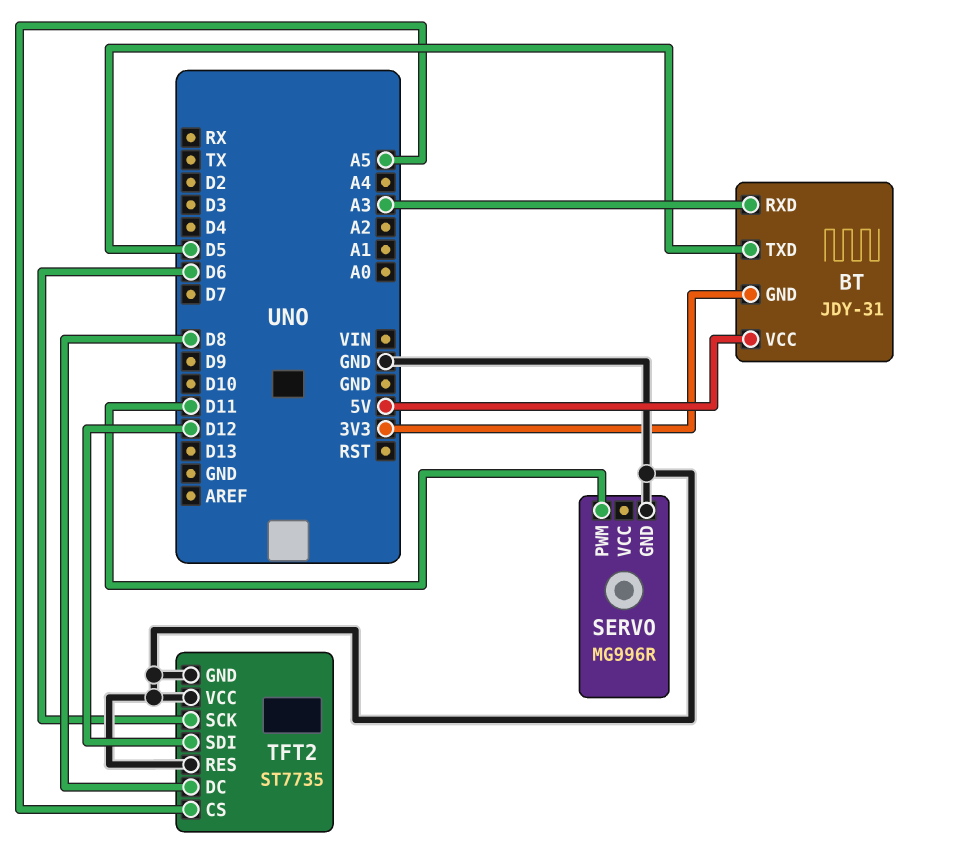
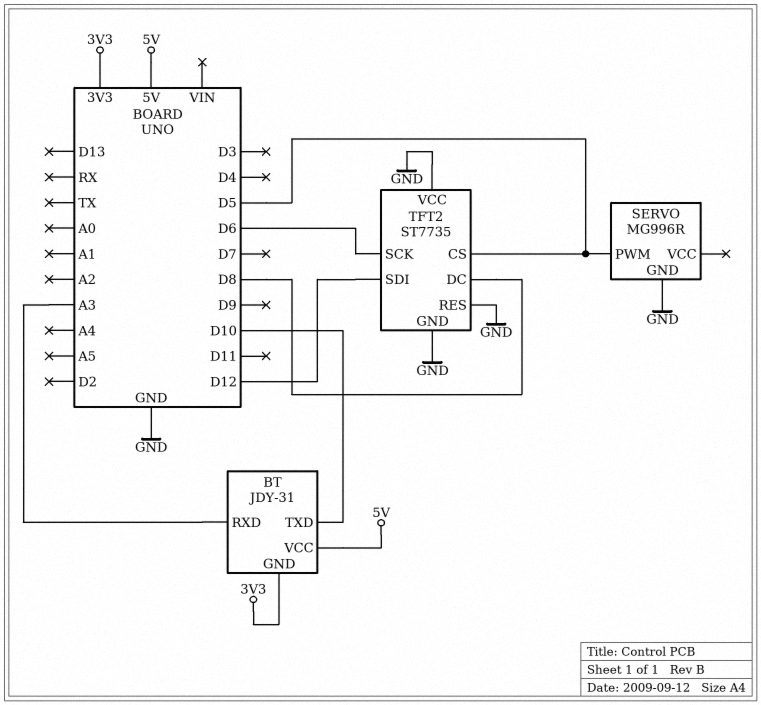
BT pin TXD: D5 -> D10
SERVO pin PWM: D11 -> D5
TFT2 pin CS: A5 -> D5

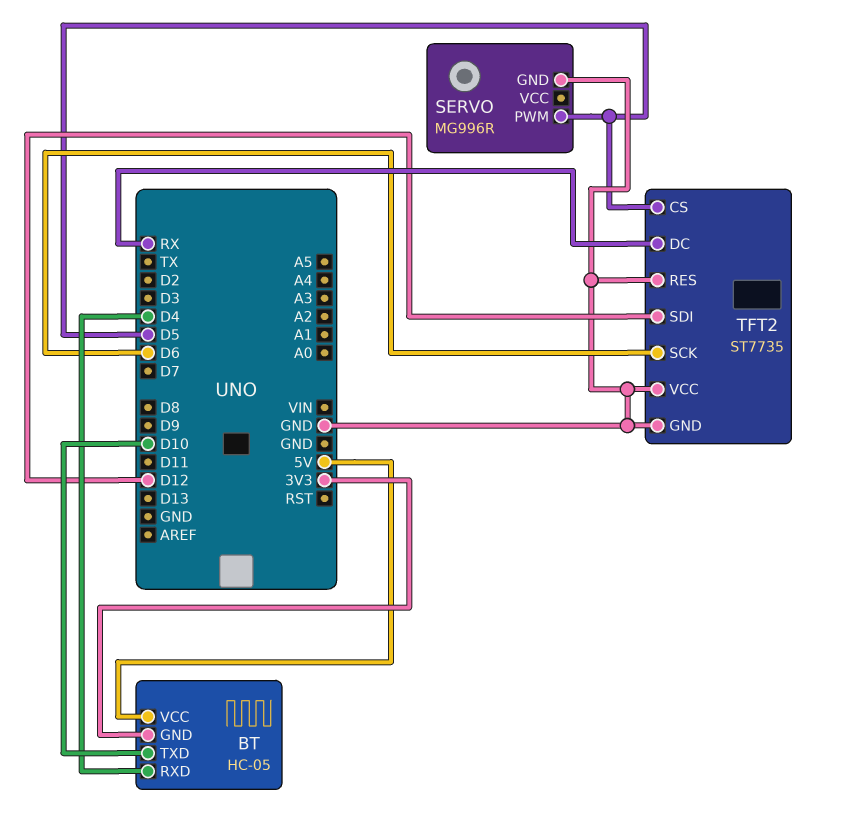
BT: JDY-31 -> HC-05
BT pin RXD: A3 -> D4
TFT2 pin DC: D8 -> RX

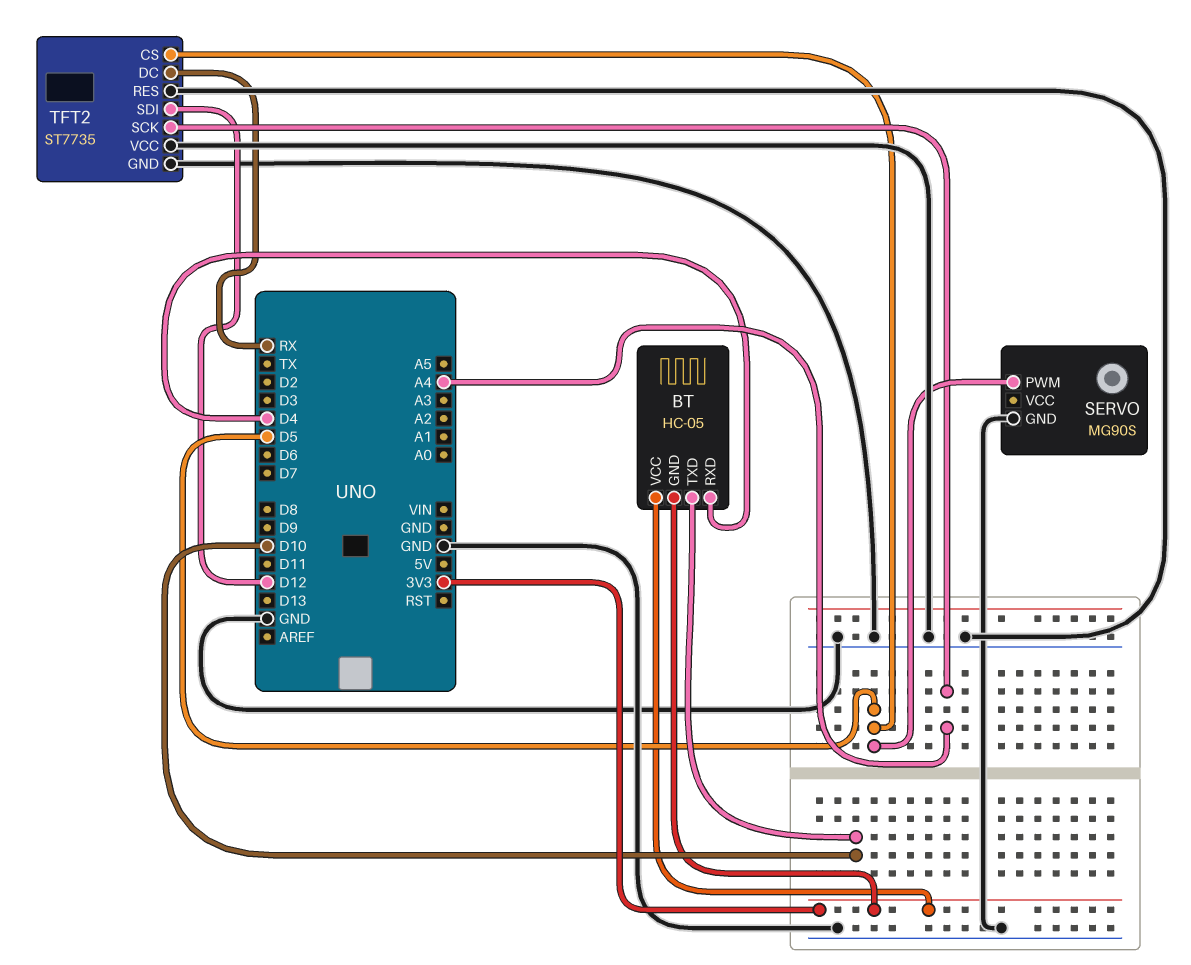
BT pin VCC: 5V -> 3V3
SERVO: MG996R -> MG90S
TFT2 pin SCK: D6 -> A4

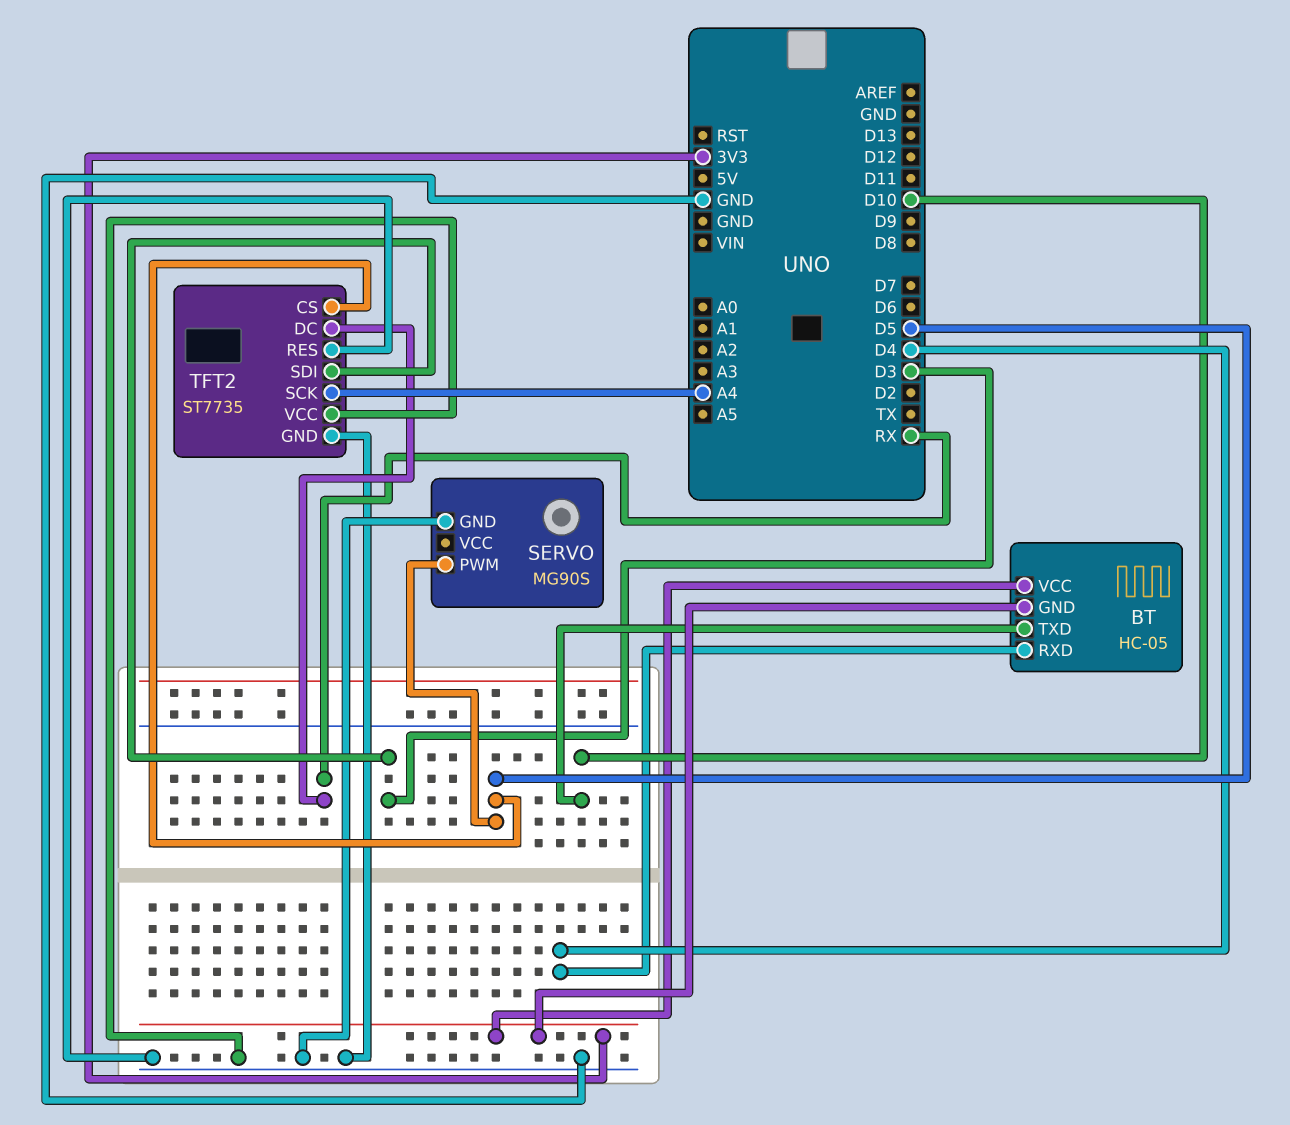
TFT2 pin SDI: D12 -> D3

